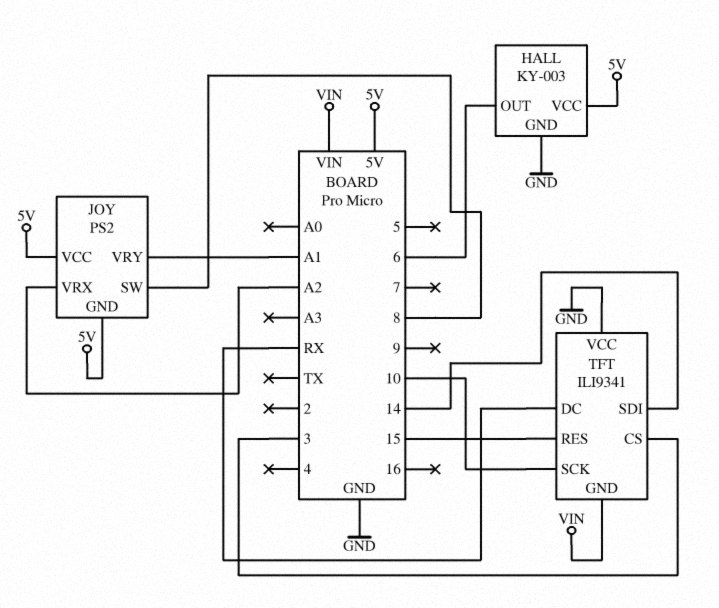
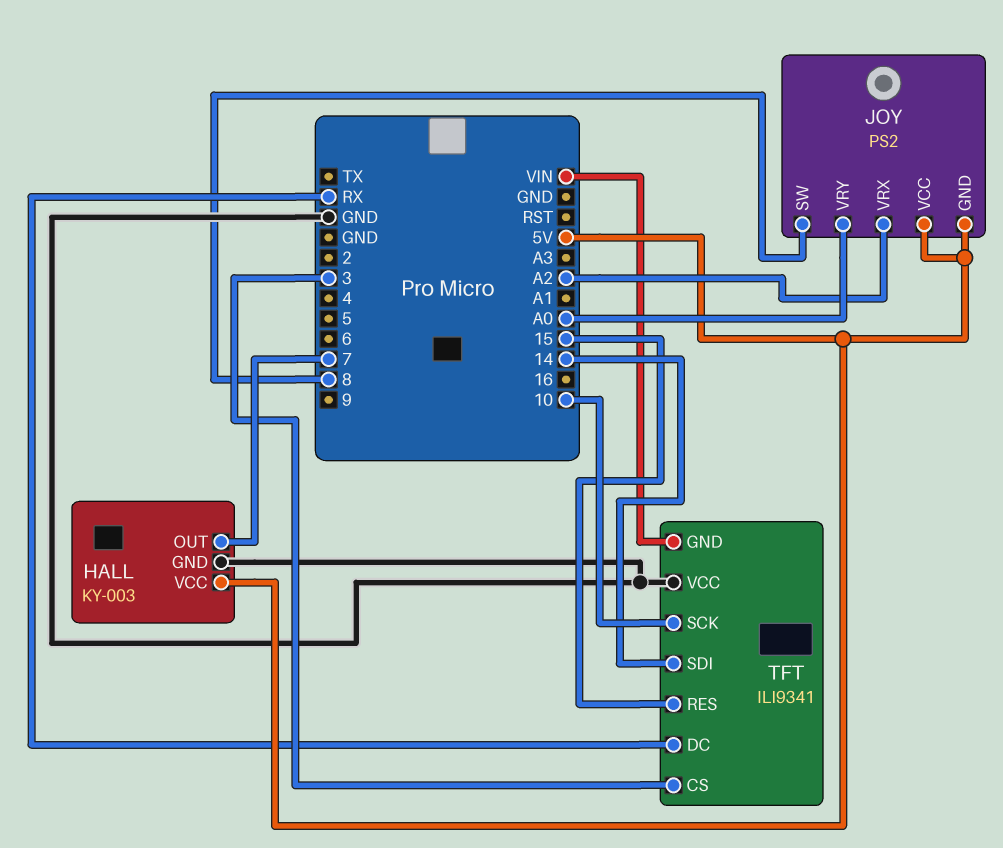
HALL pin OUT: 6 -> 7
JOY pin VRY: A1 -> A0

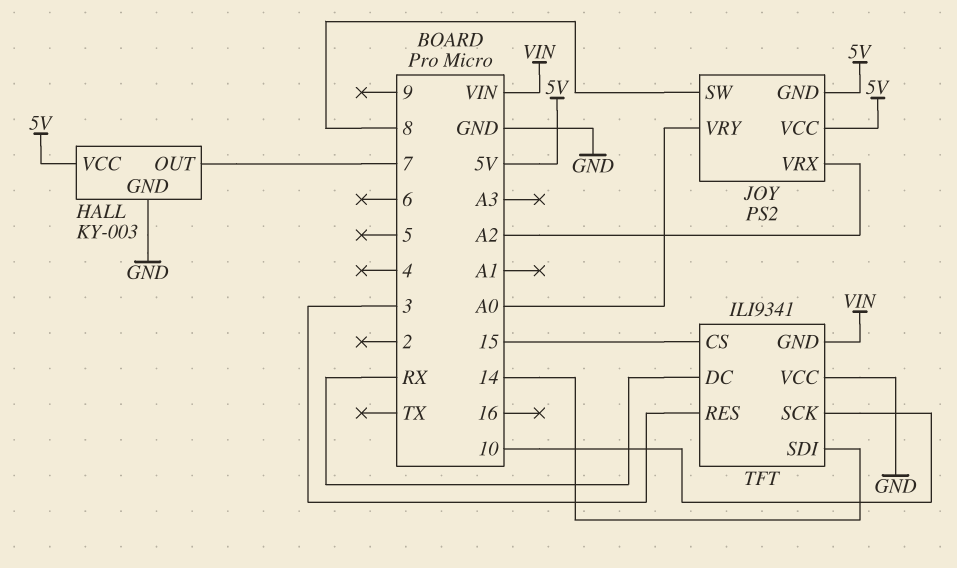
TFT pin CS: 3 -> 15
TFT pin RES: 15 -> 3

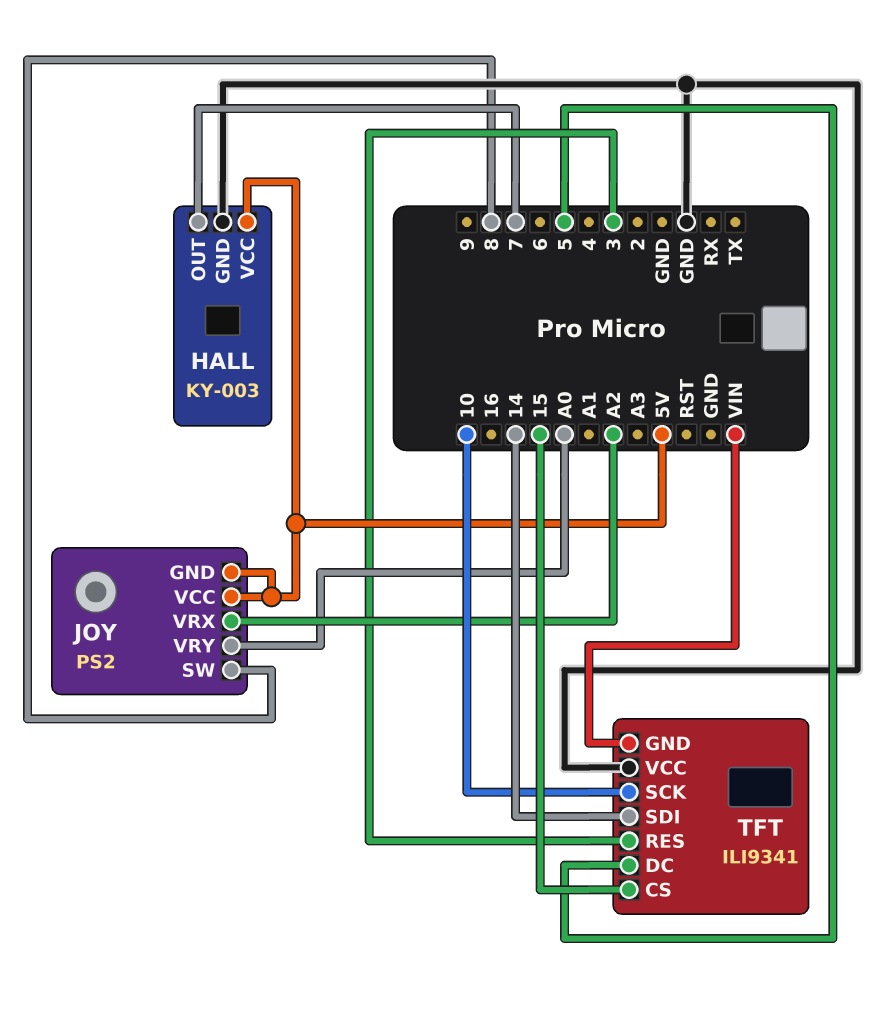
TFT pin DC: RX -> 5

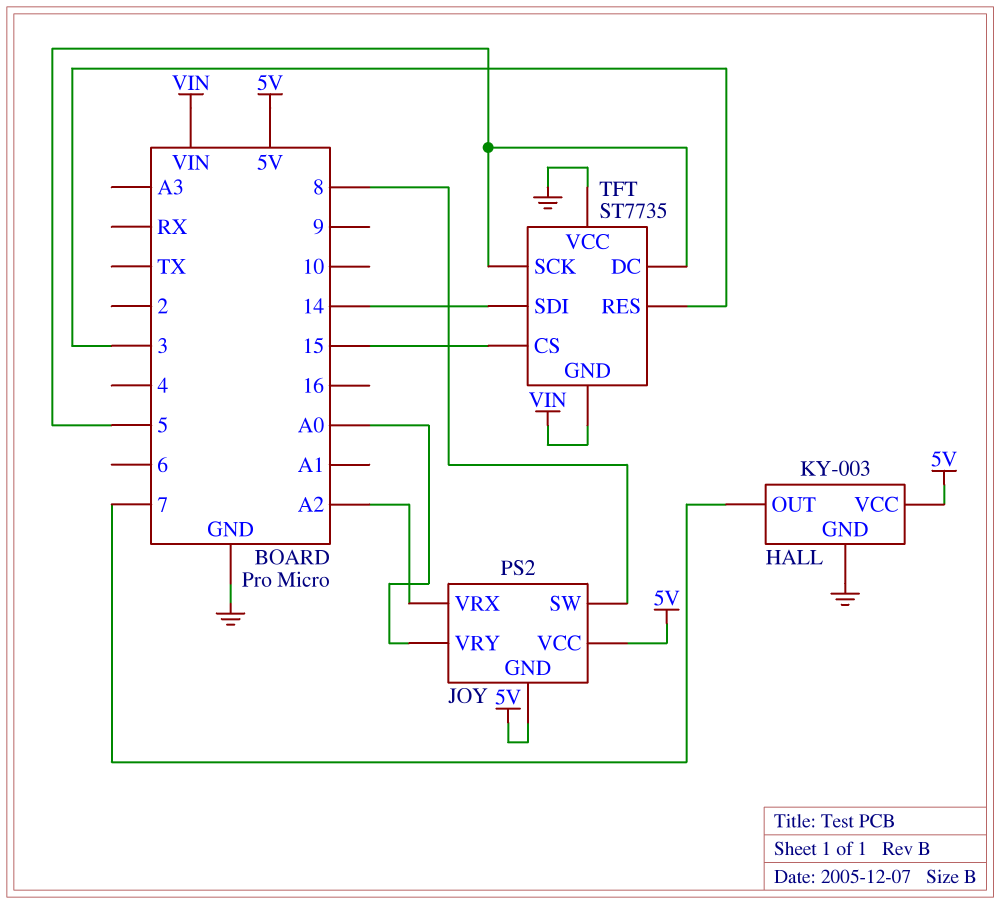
TFT: ILI9341 -> ST7735
TFT pin SCK: 10 -> 5

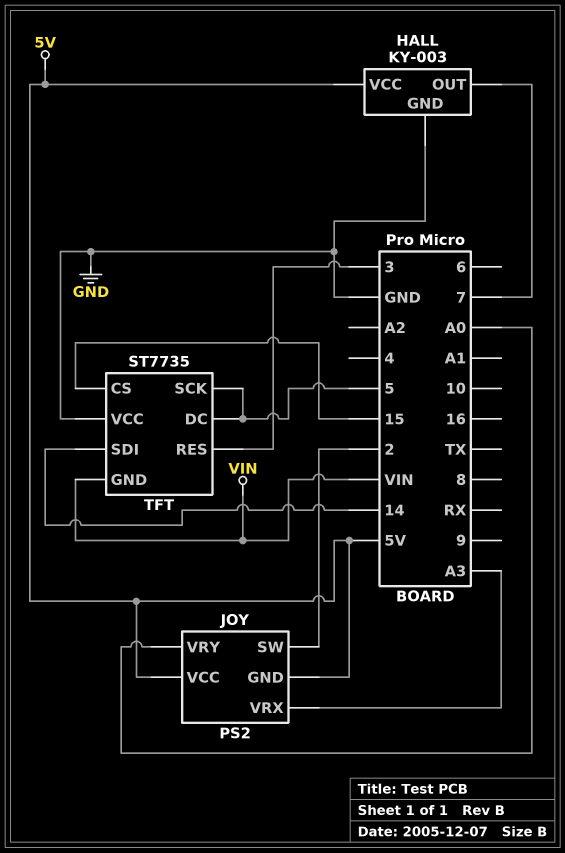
JOY pin SW: 8 -> 2
JOY pin VRX: A2 -> A3

